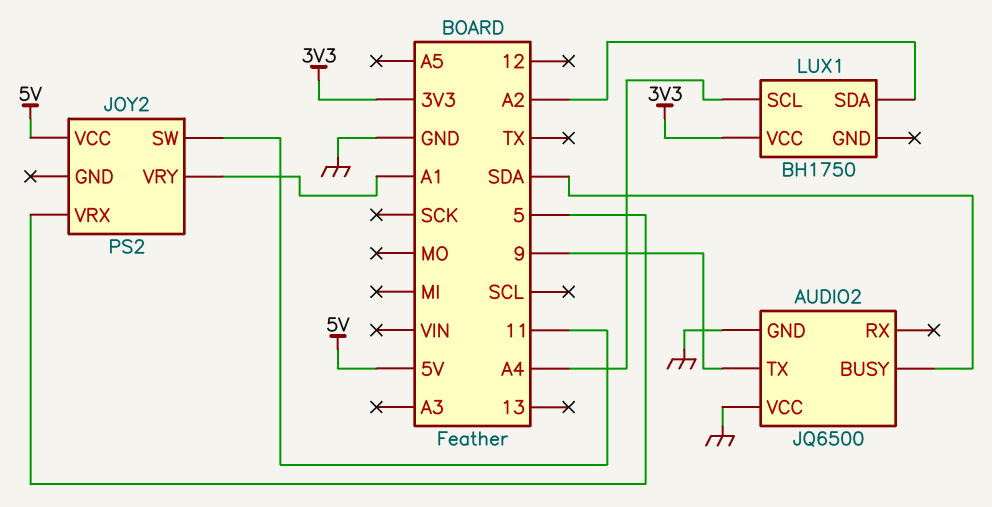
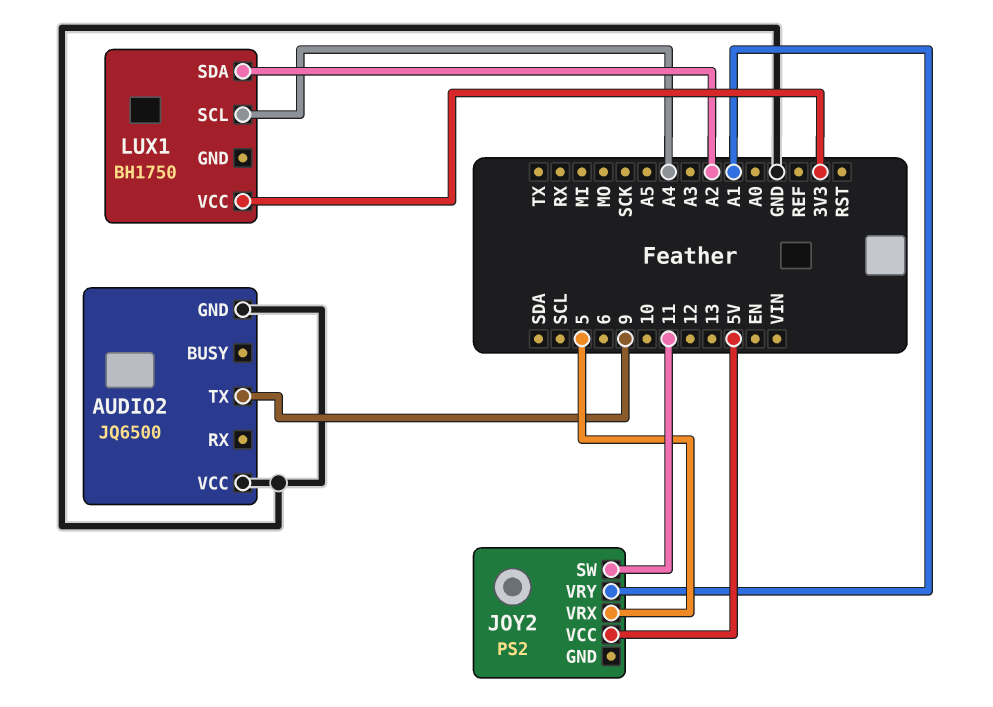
AUDIO2 pin BUSY: SDA -> none

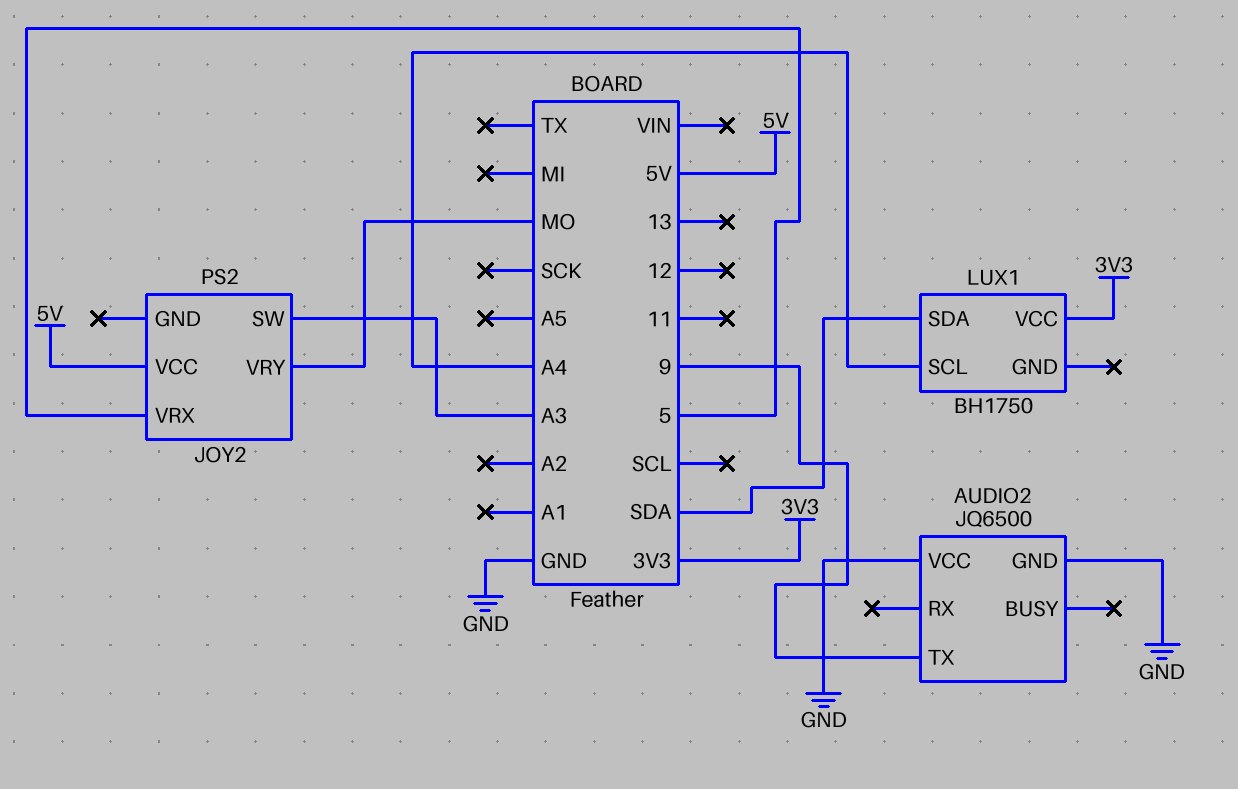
JOY2 pin SW: 11 -> A3
JOY2 pin VRY: A1 -> MO
LUX1 pin SDA: A2 -> SDA

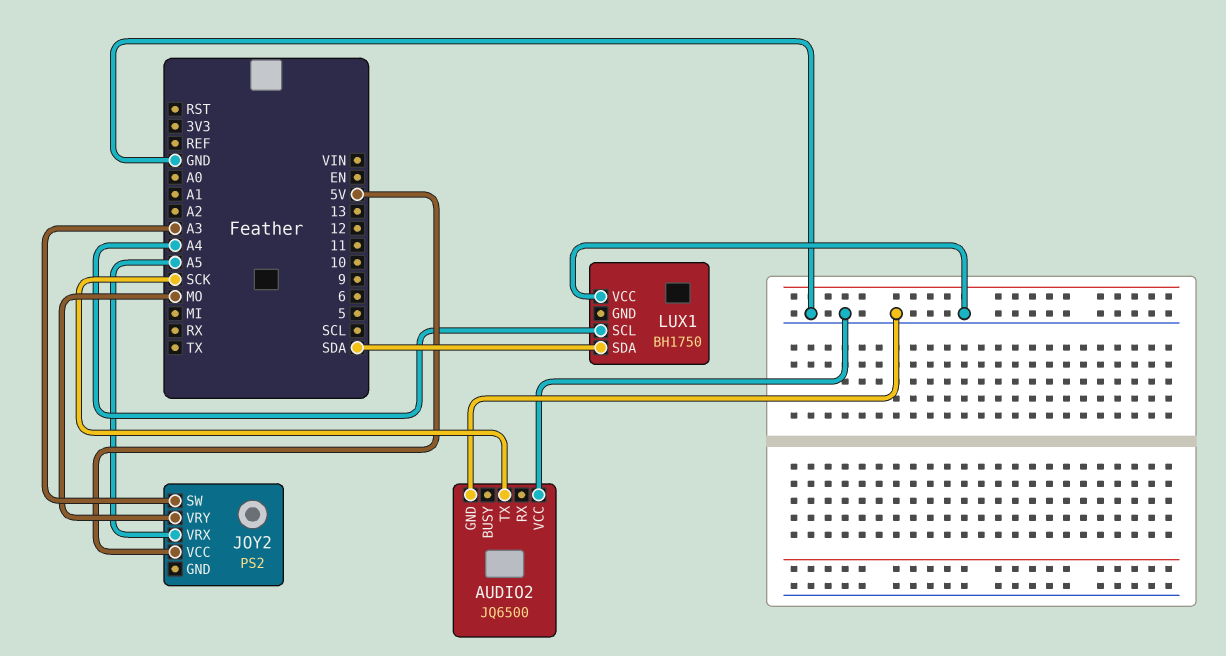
AUDIO2 pin TX: 9 -> SCK
JOY2 pin VRX: 5 -> A5
LUX1 pin VCC: 3V3 -> GND

